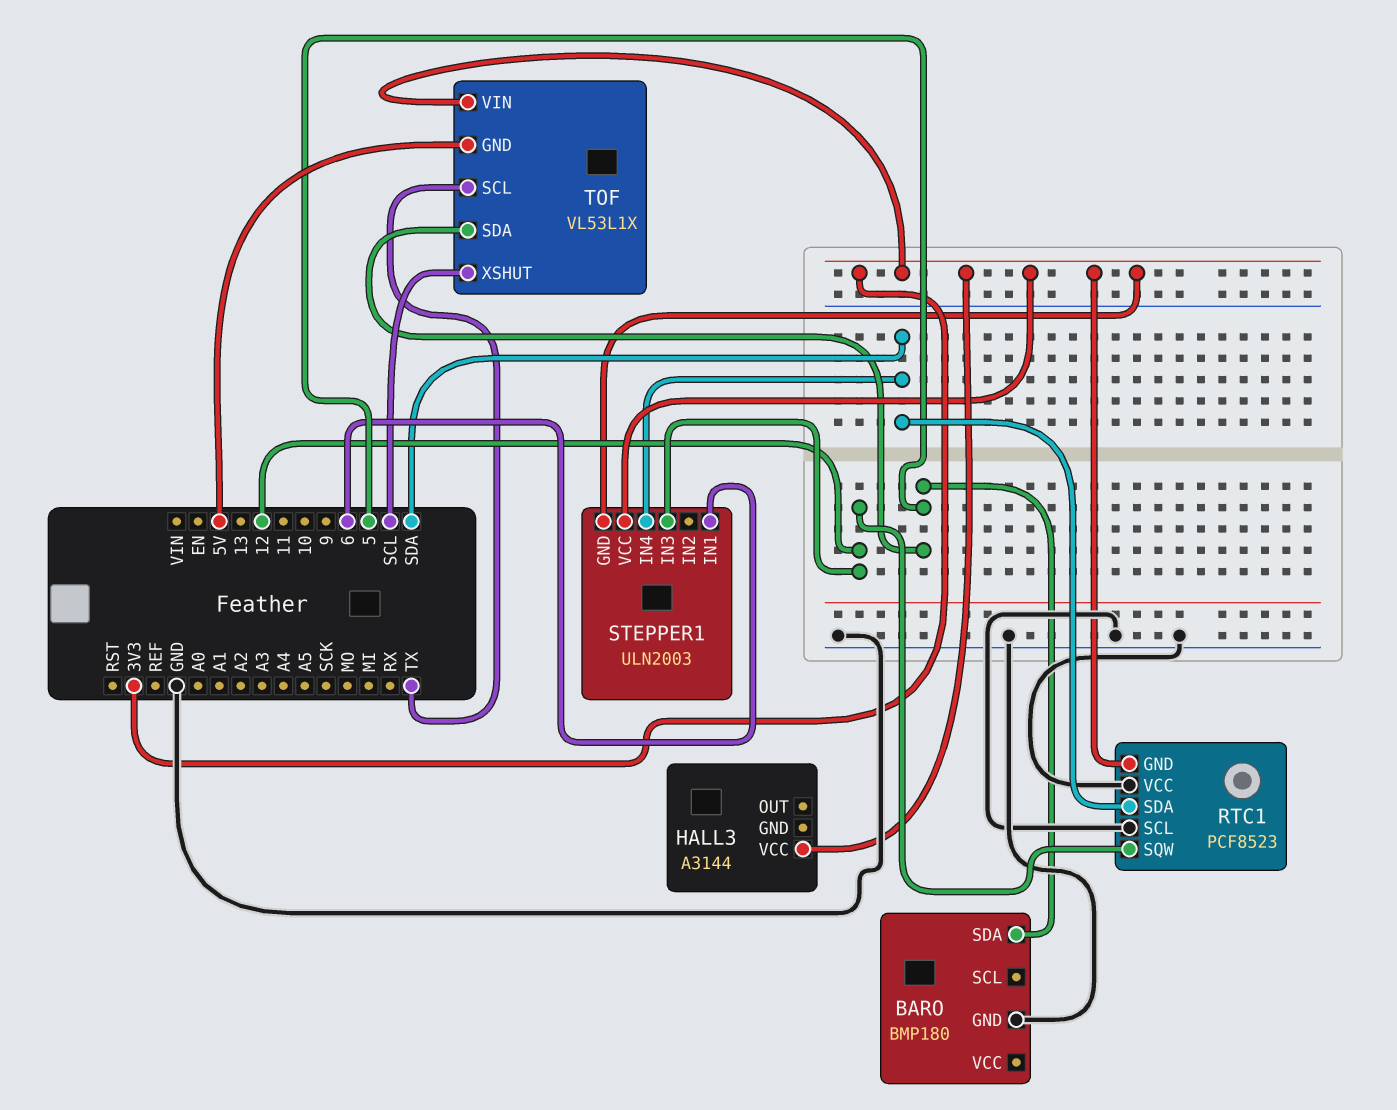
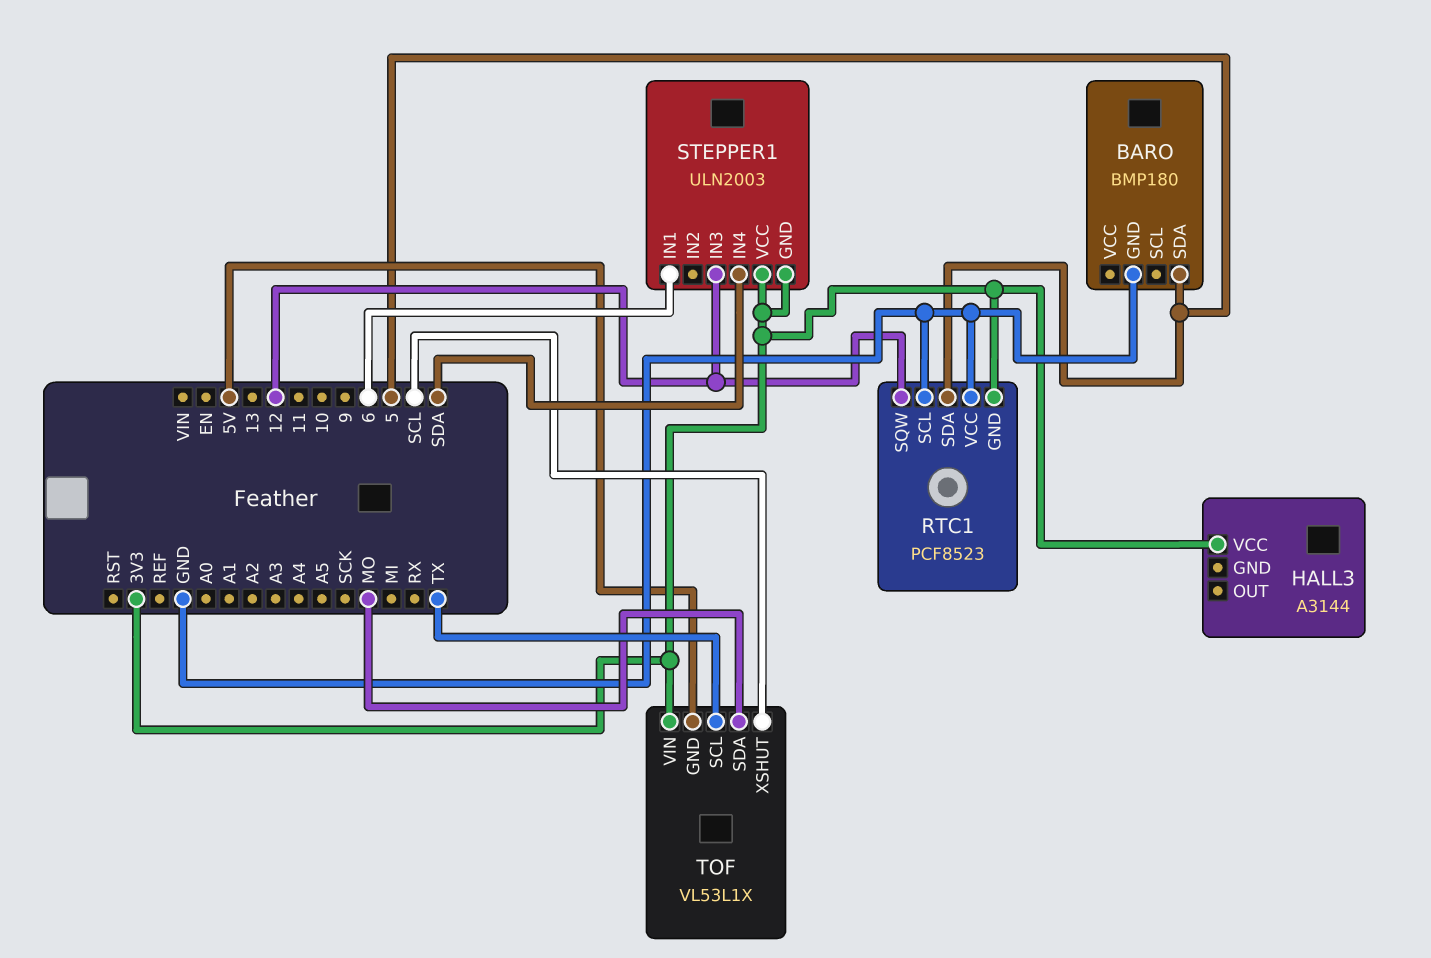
RTC1 pin SDA: SDA -> 5
TOF pin SDA: 5 -> MO

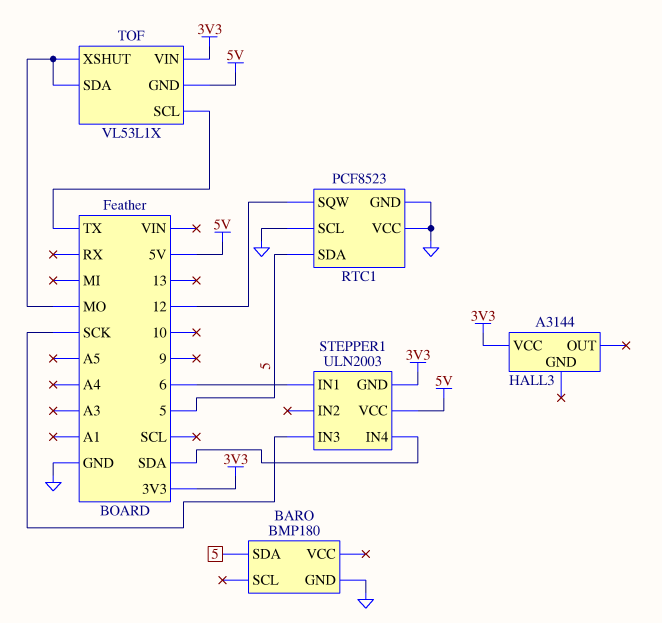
RTC1 pin GND: 3V3 -> GND
STEPPER1 pin IN3: 12 -> SCK
STEPPER1 pin VCC: 3V3 -> 5V
TOF pin XSHUT: SCL -> MO

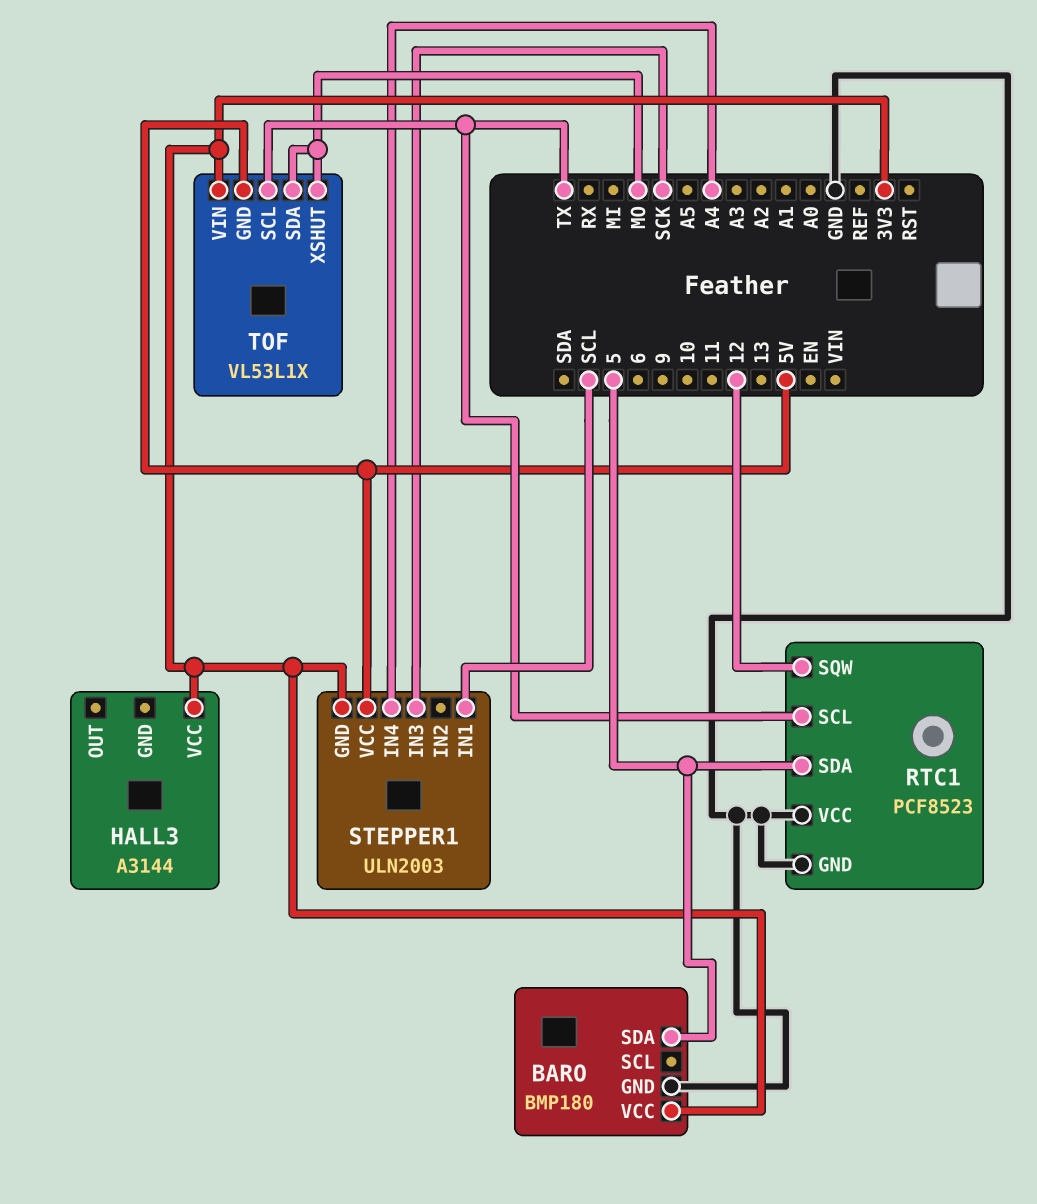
BARO pin VCC: none -> 3V3
RTC1 pin SCL: GND -> TX
STEPPER1 pin IN1: 6 -> SCL
STEPPER1 pin IN4: SDA -> A4

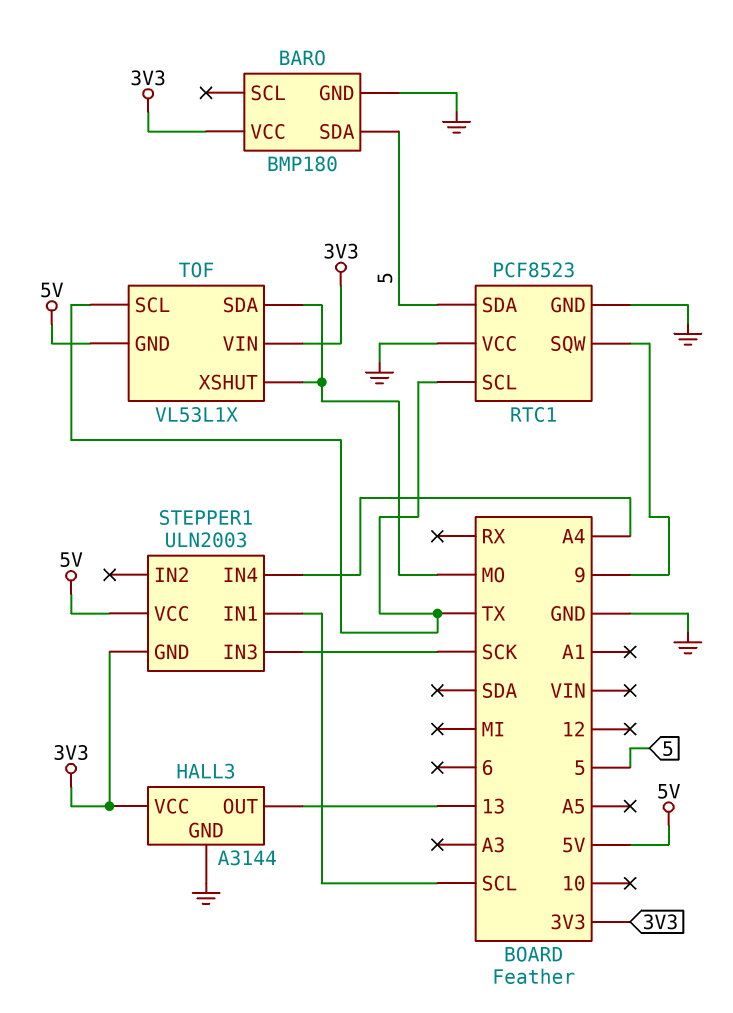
HALL3 pin GND: none -> GND
HALL3 pin OUT: none -> 13
RTC1 pin SQW: 12 -> 9

